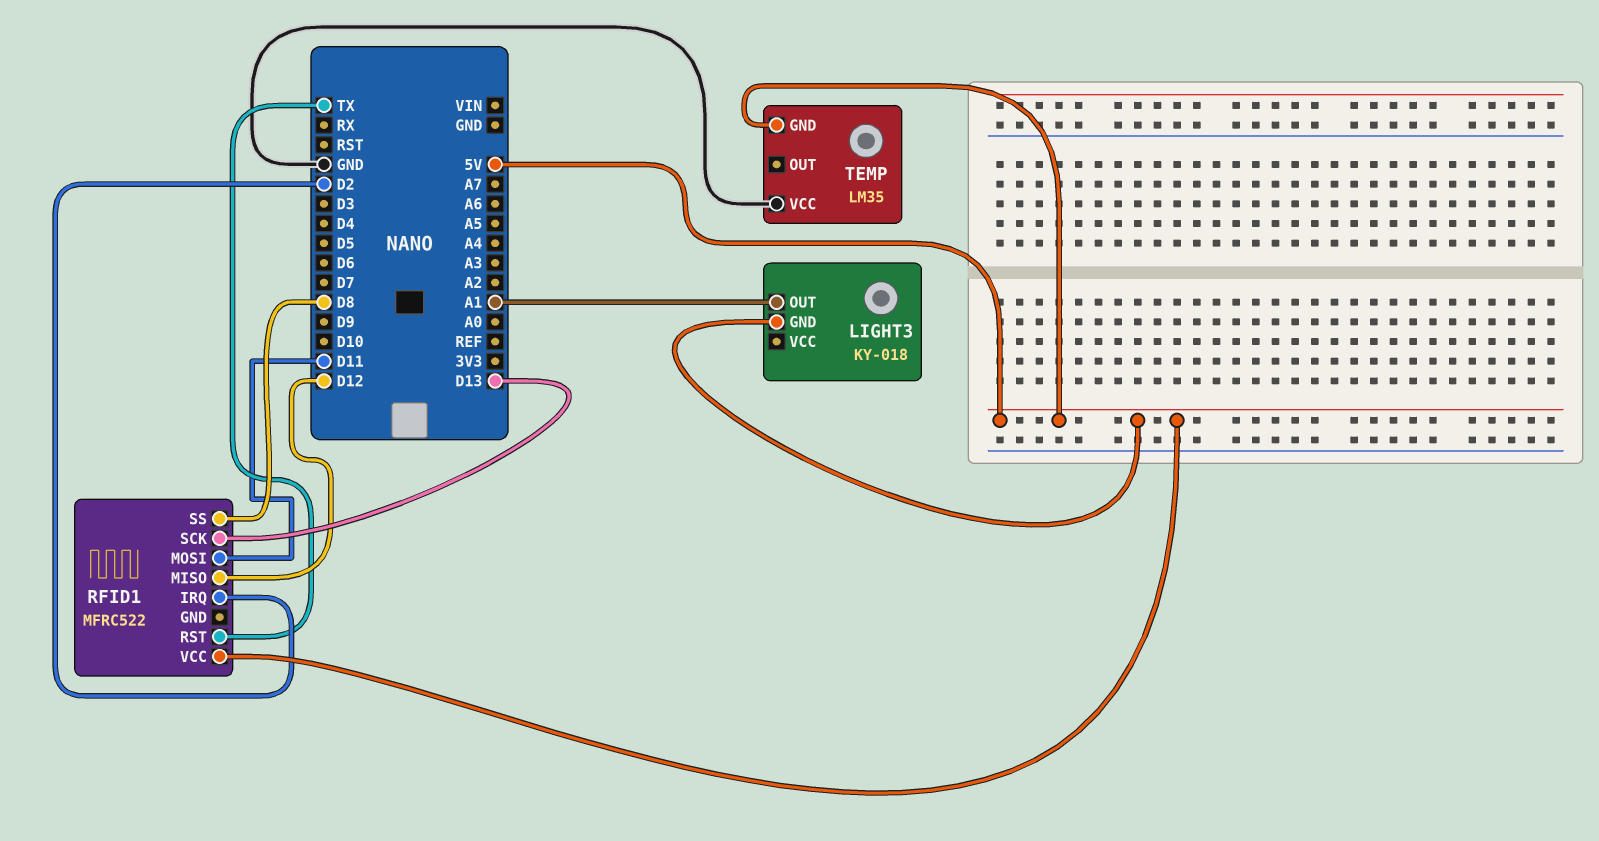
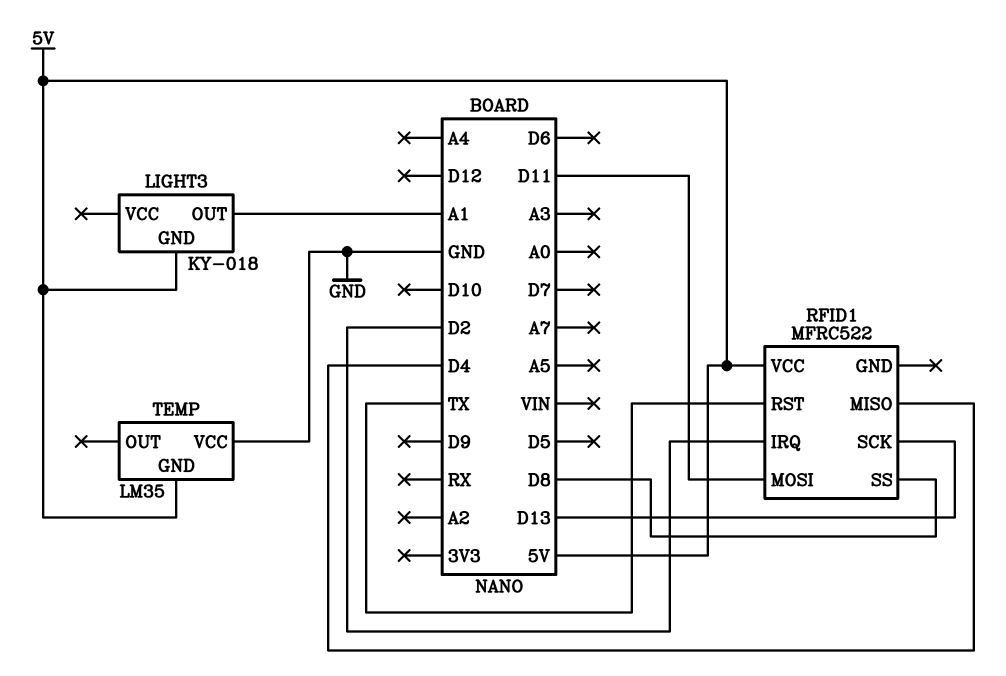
RFID1 pin MISO: D12 -> D4

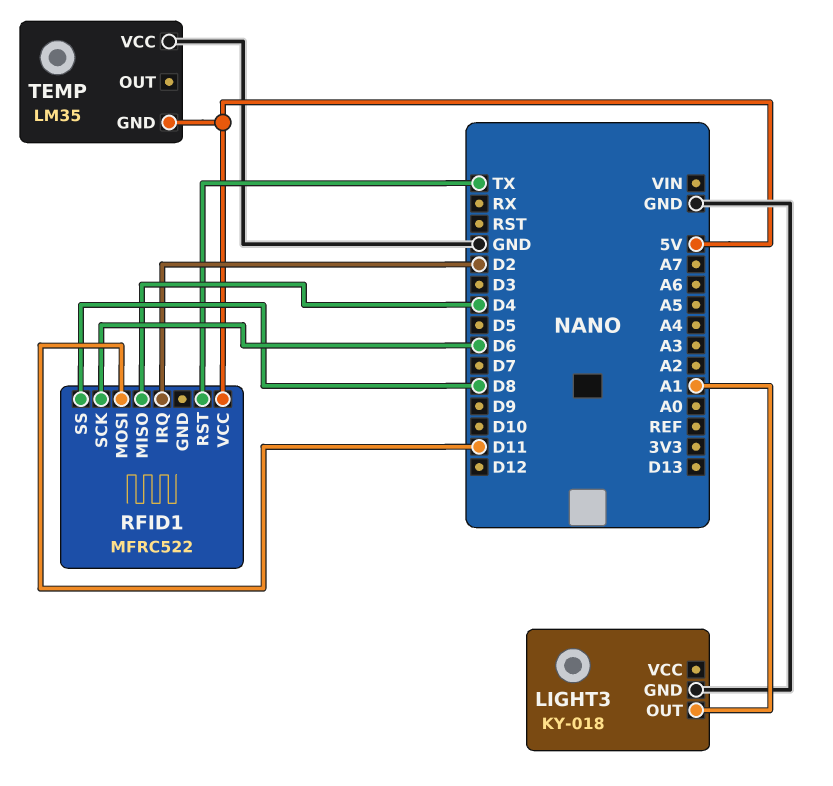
LIGHT3 pin GND: 5V -> GND
RFID1 pin SCK: D13 -> D6

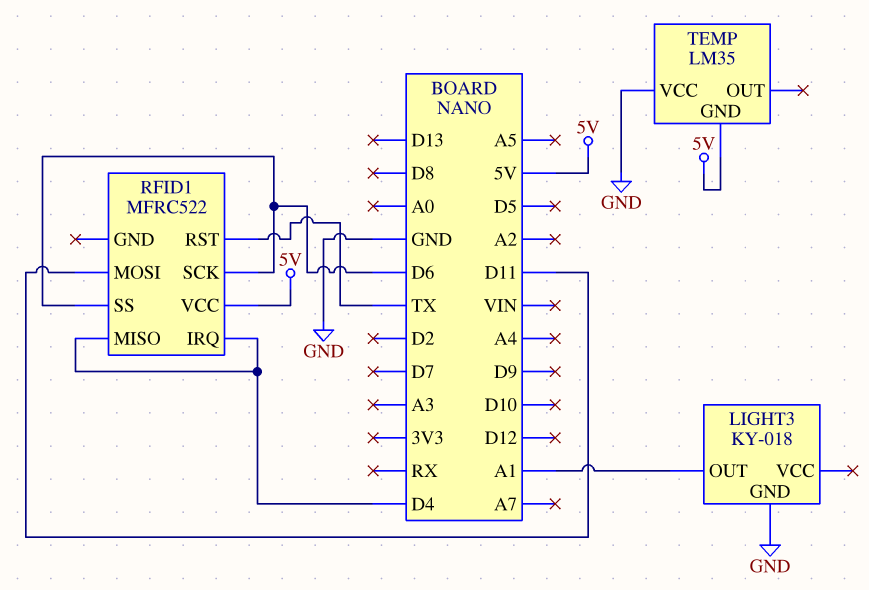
RFID1 pin IRQ: D2 -> D4
RFID1 pin SS: D8 -> D6

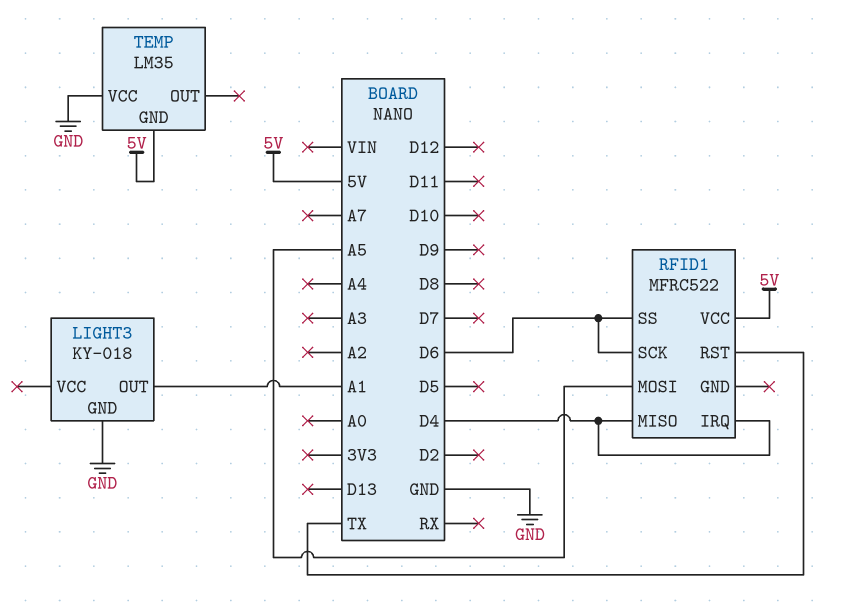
RFID1 pin MOSI: D11 -> A5

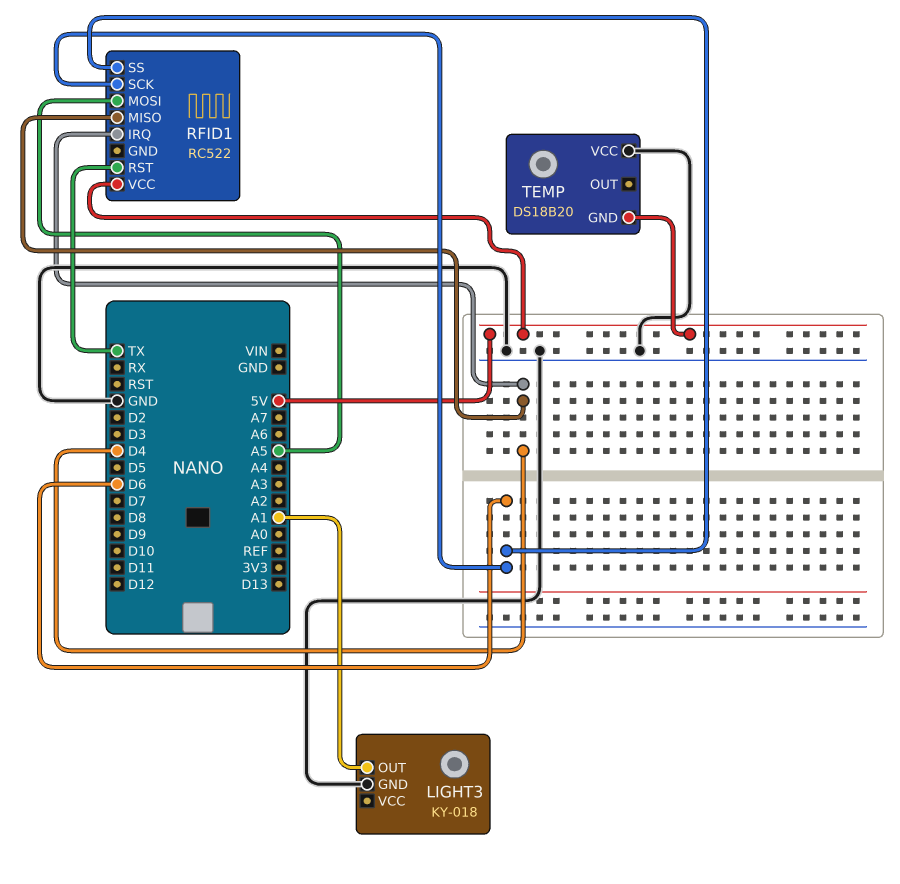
RFID1: MFRC522 -> RC522
TEMP: LM35 -> DS18B20

